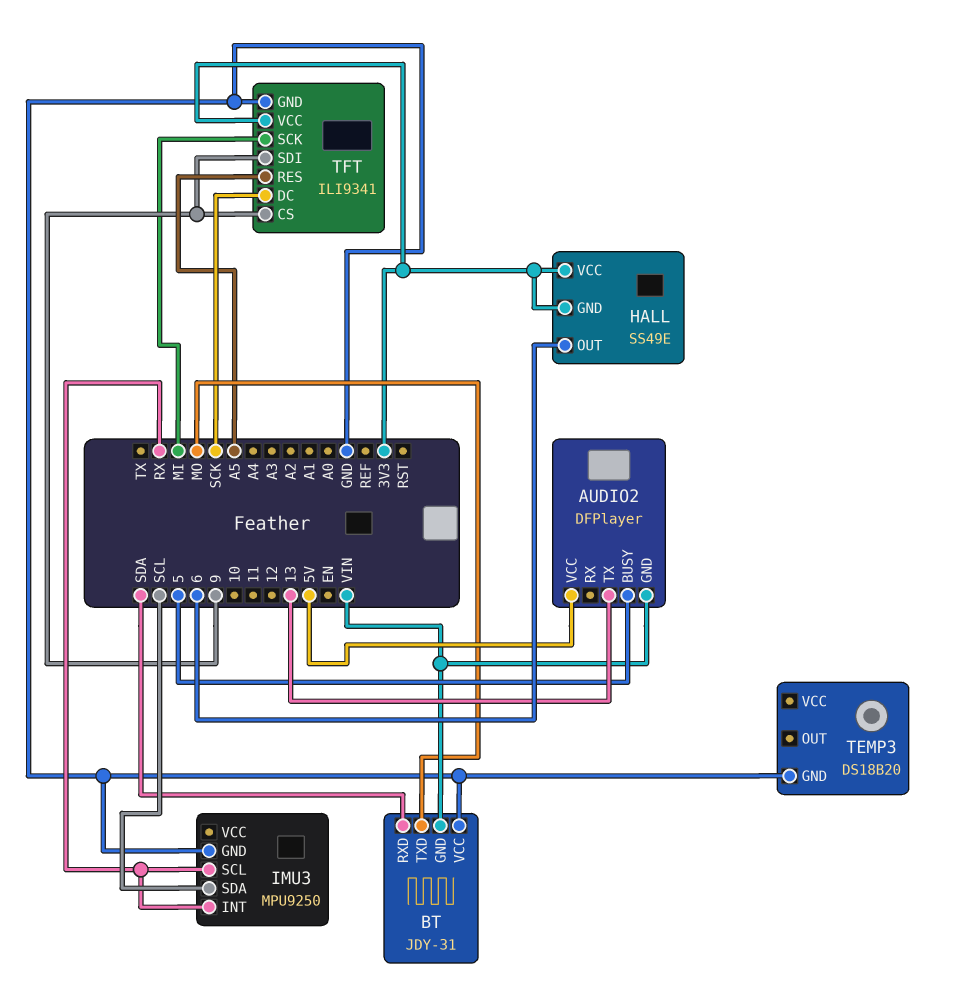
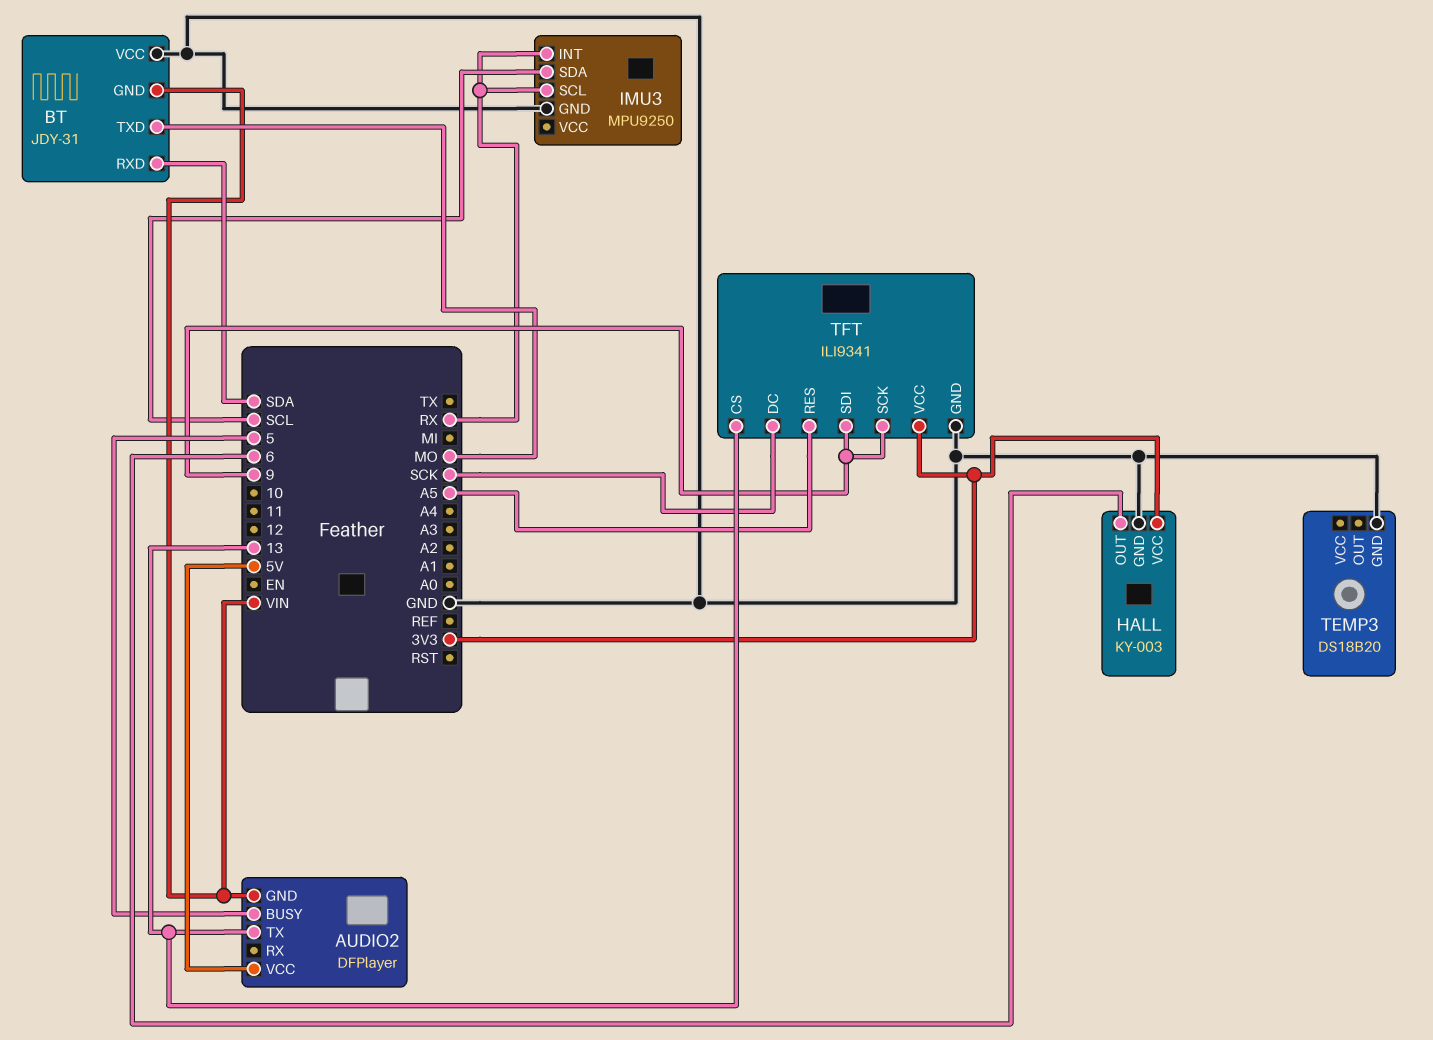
HALL: SS49E -> KY-003
HALL pin GND: 3V3 -> GND
TFT pin CS: 9 -> 13
TFT pin SCK: MI -> 9

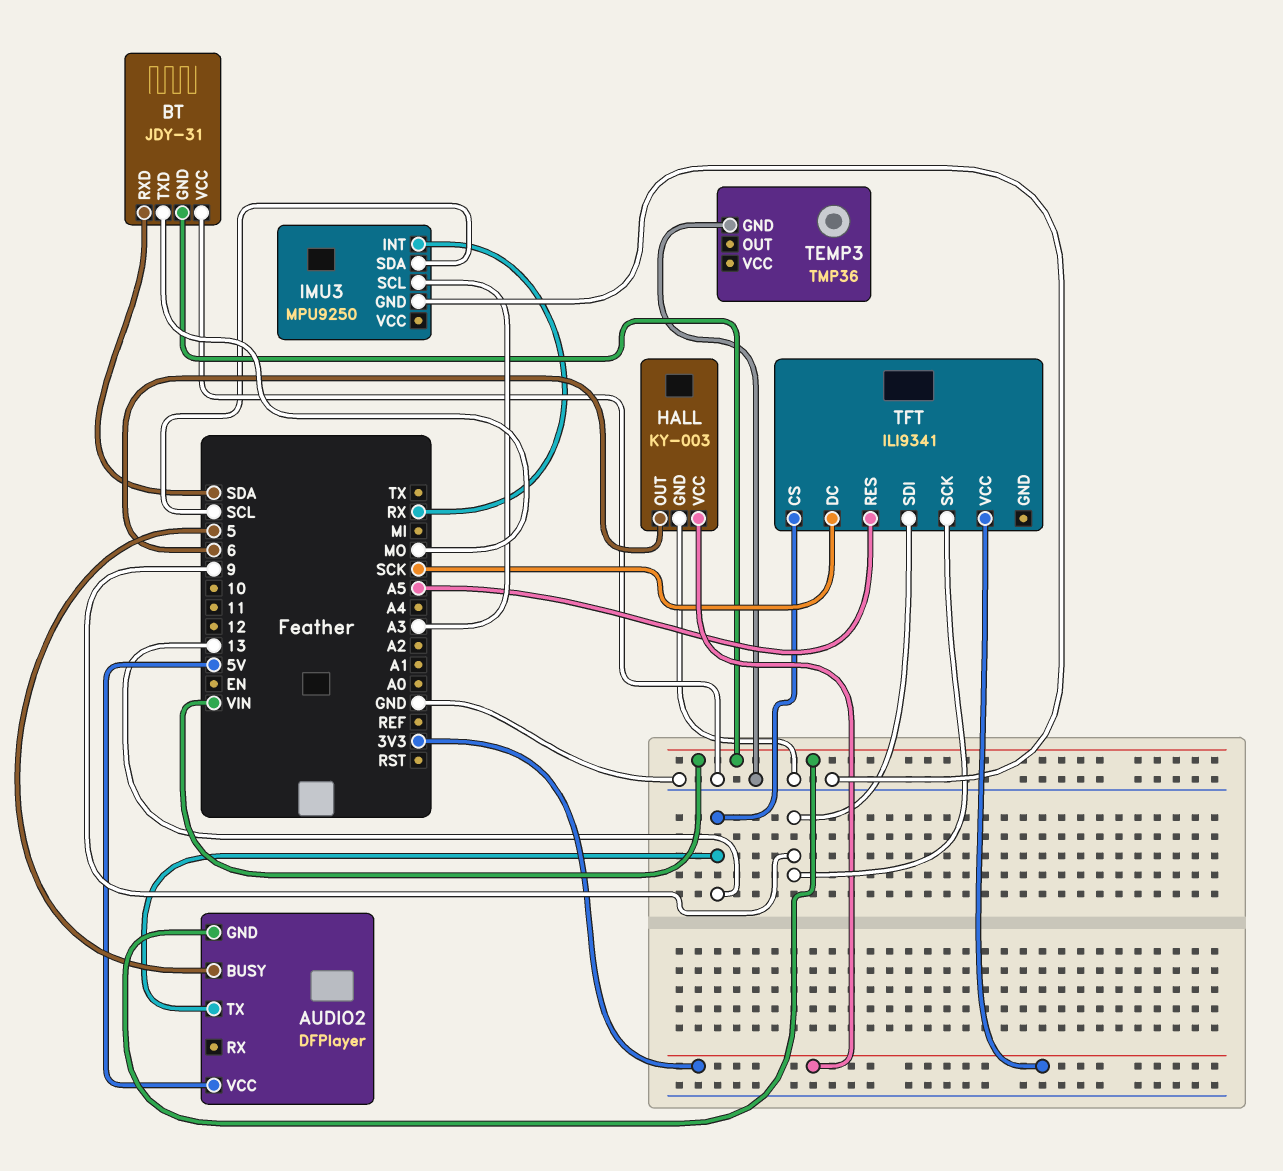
IMU3 pin SCL: RX -> A3
TEMP3: DS18B20 -> TMP36
TFT pin GND: GND -> none

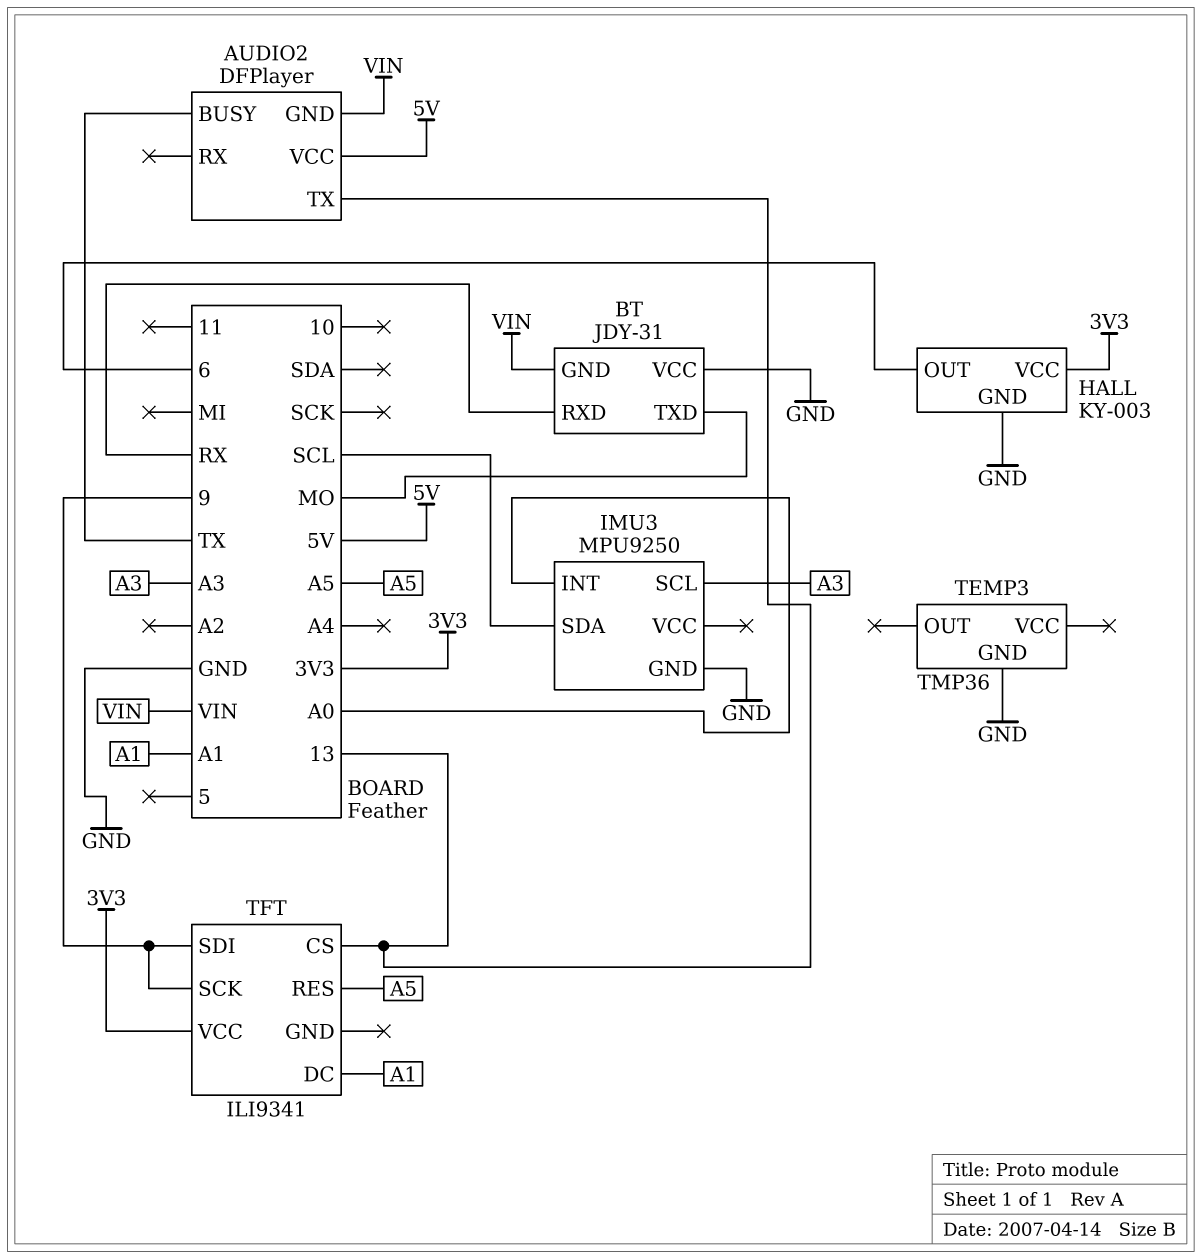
AUDIO2 pin BUSY: 5 -> TX
BT pin RXD: SDA -> RX
IMU3 pin INT: RX -> A0
TFT pin DC: SCK -> A1

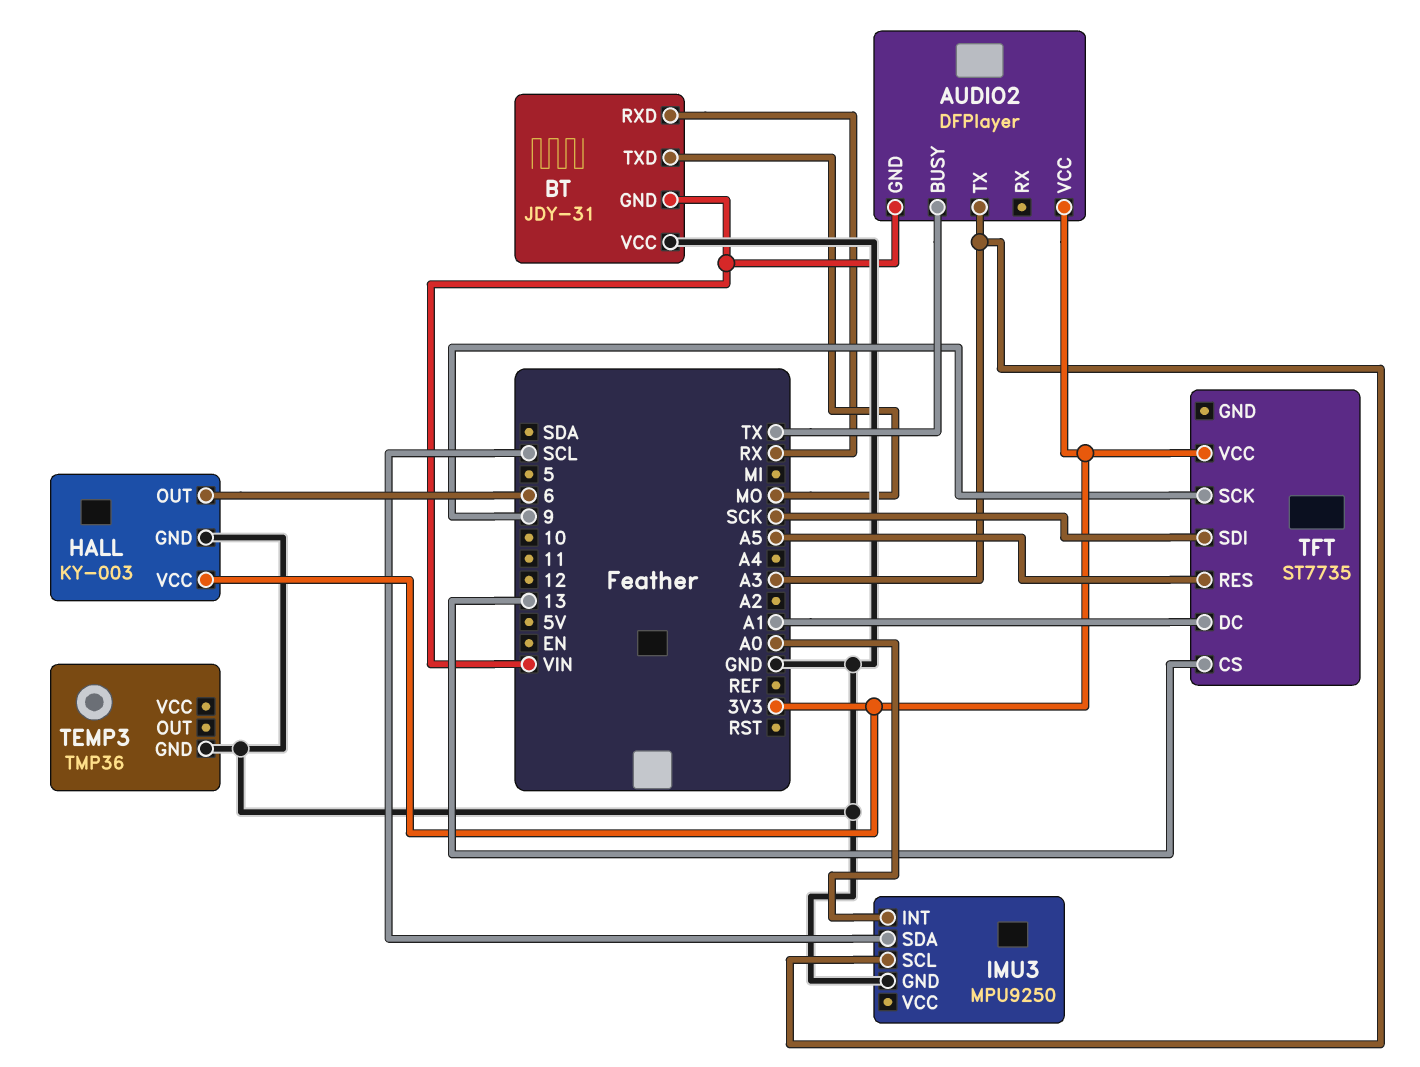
AUDIO2 pin TX: 13 -> A3
AUDIO2 pin VCC: 5V -> 3V3
TFT: ILI9341 -> ST7735
TFT pin SDI: 9 -> SCK

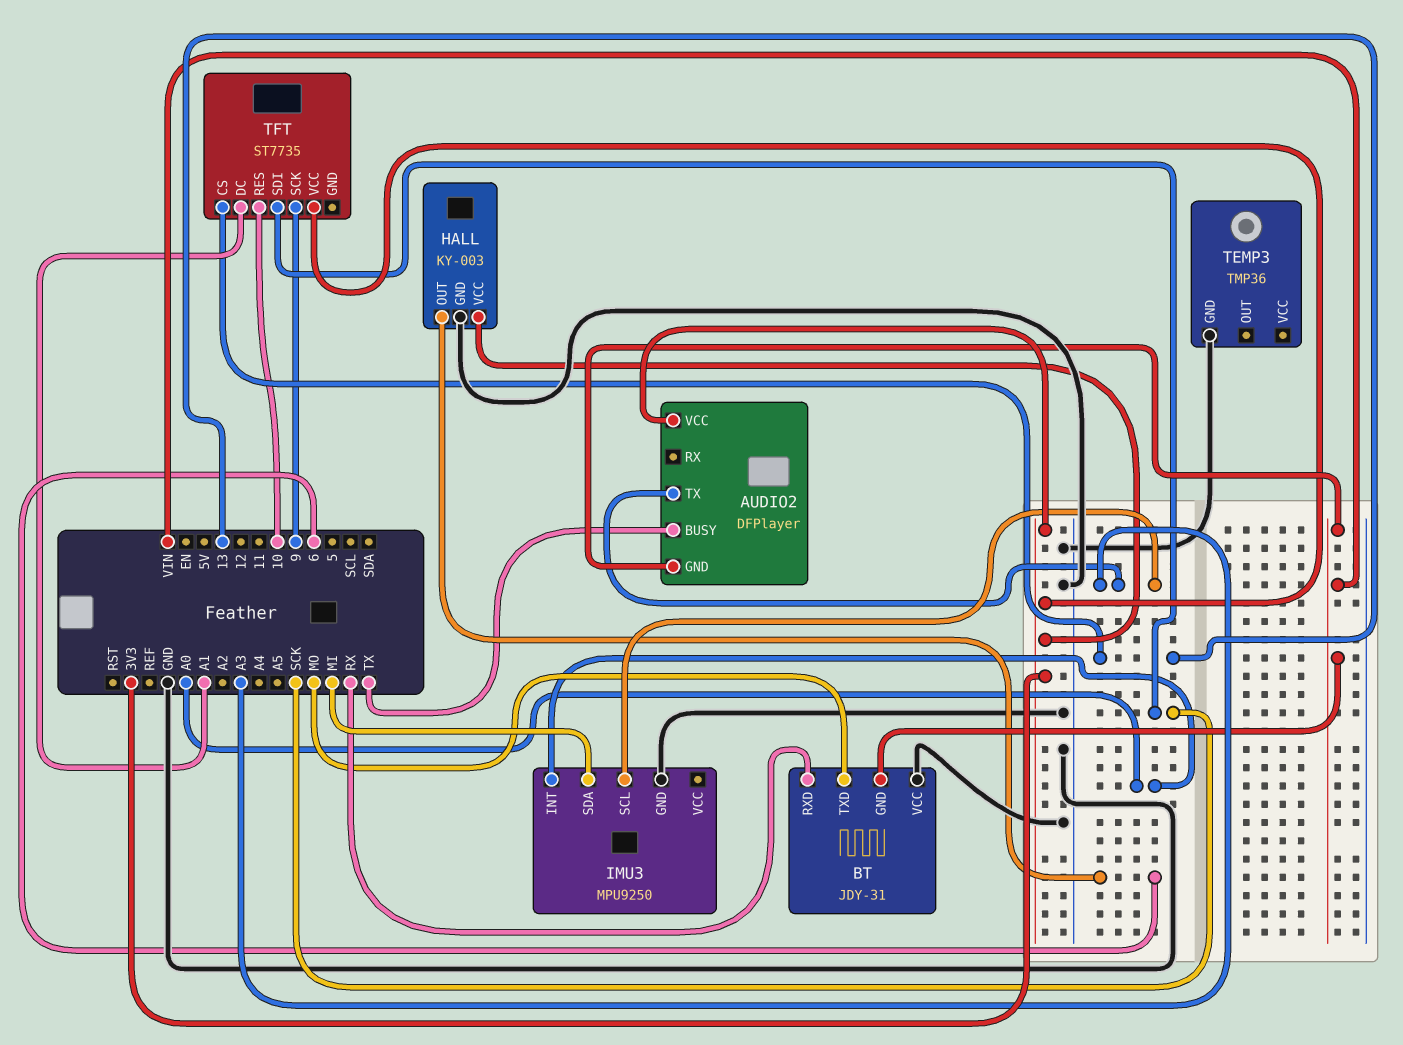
IMU3 pin SDA: SCL -> MI
TFT pin RES: A5 -> 10

